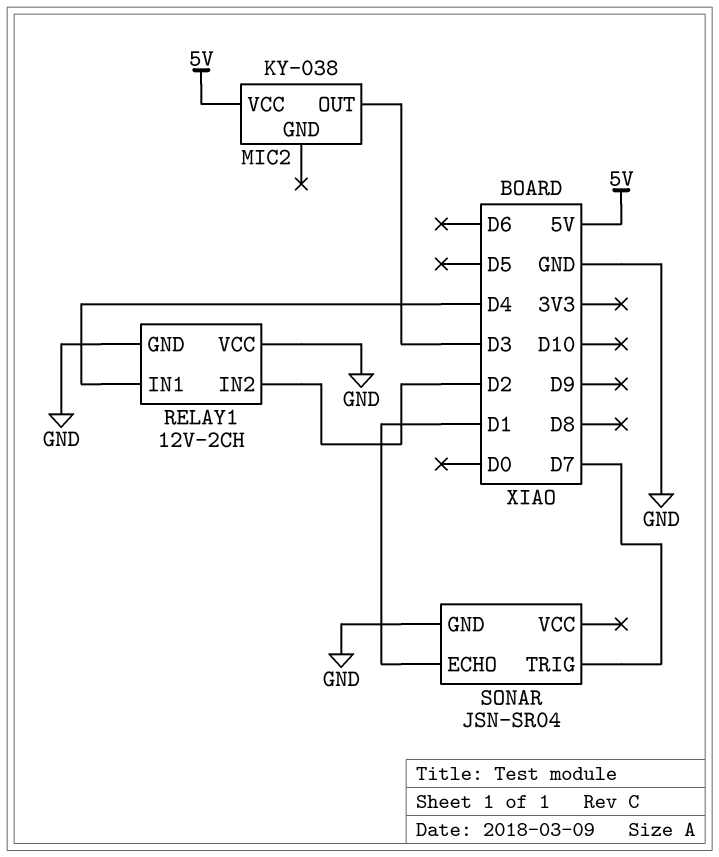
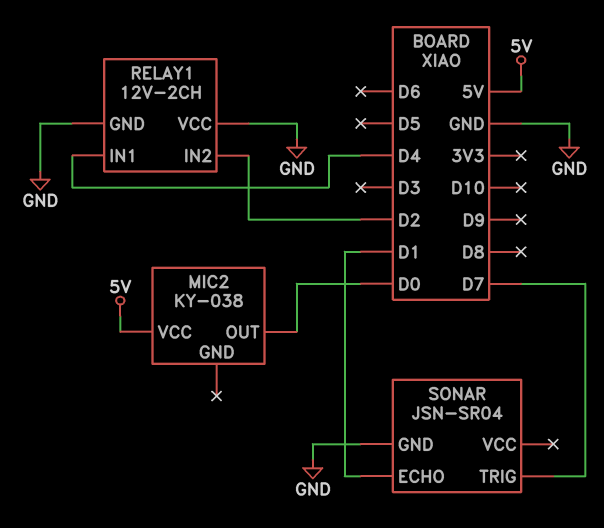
MIC2 pin OUT: D3 -> D0

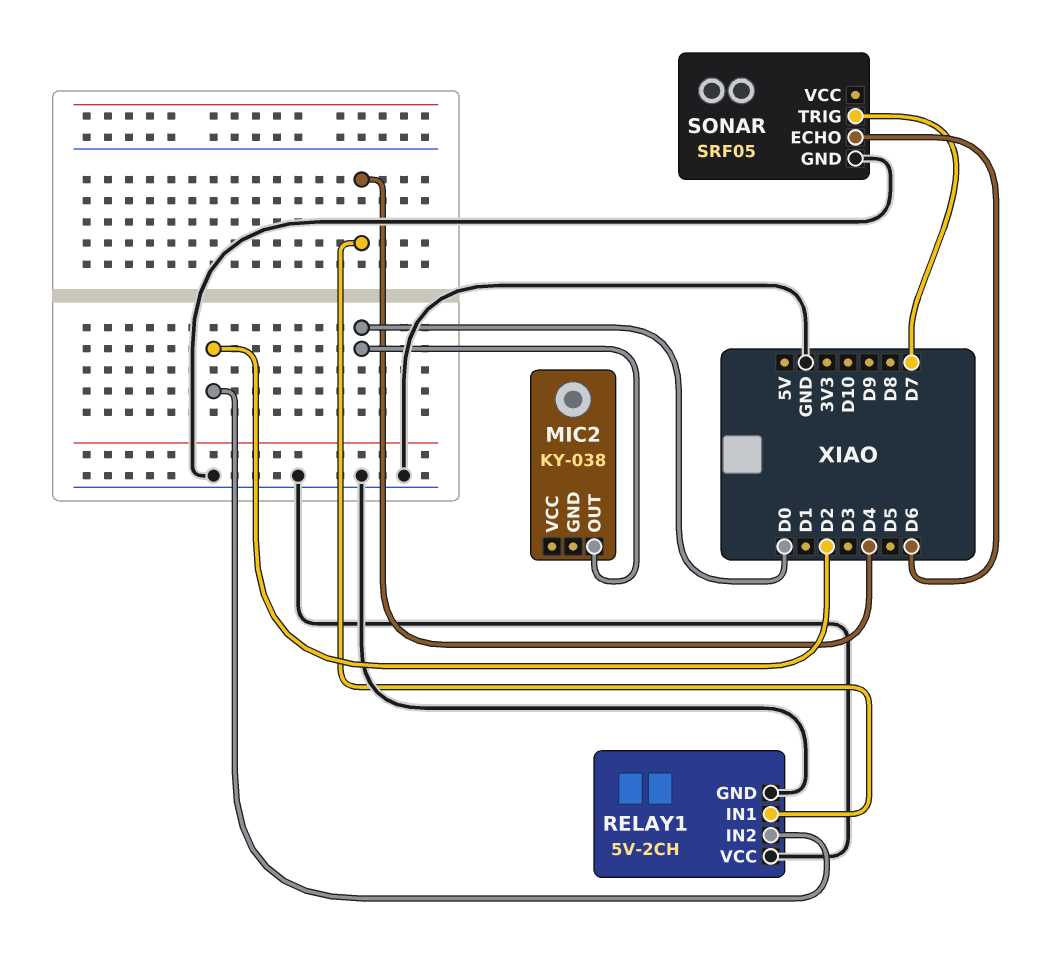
MIC2 pin VCC: 5V -> none
RELAY1: 12V-2CH -> 5V-2CH
SONAR: JSN-SR04 -> SRF05
SONAR pin ECHO: D1 -> D6

